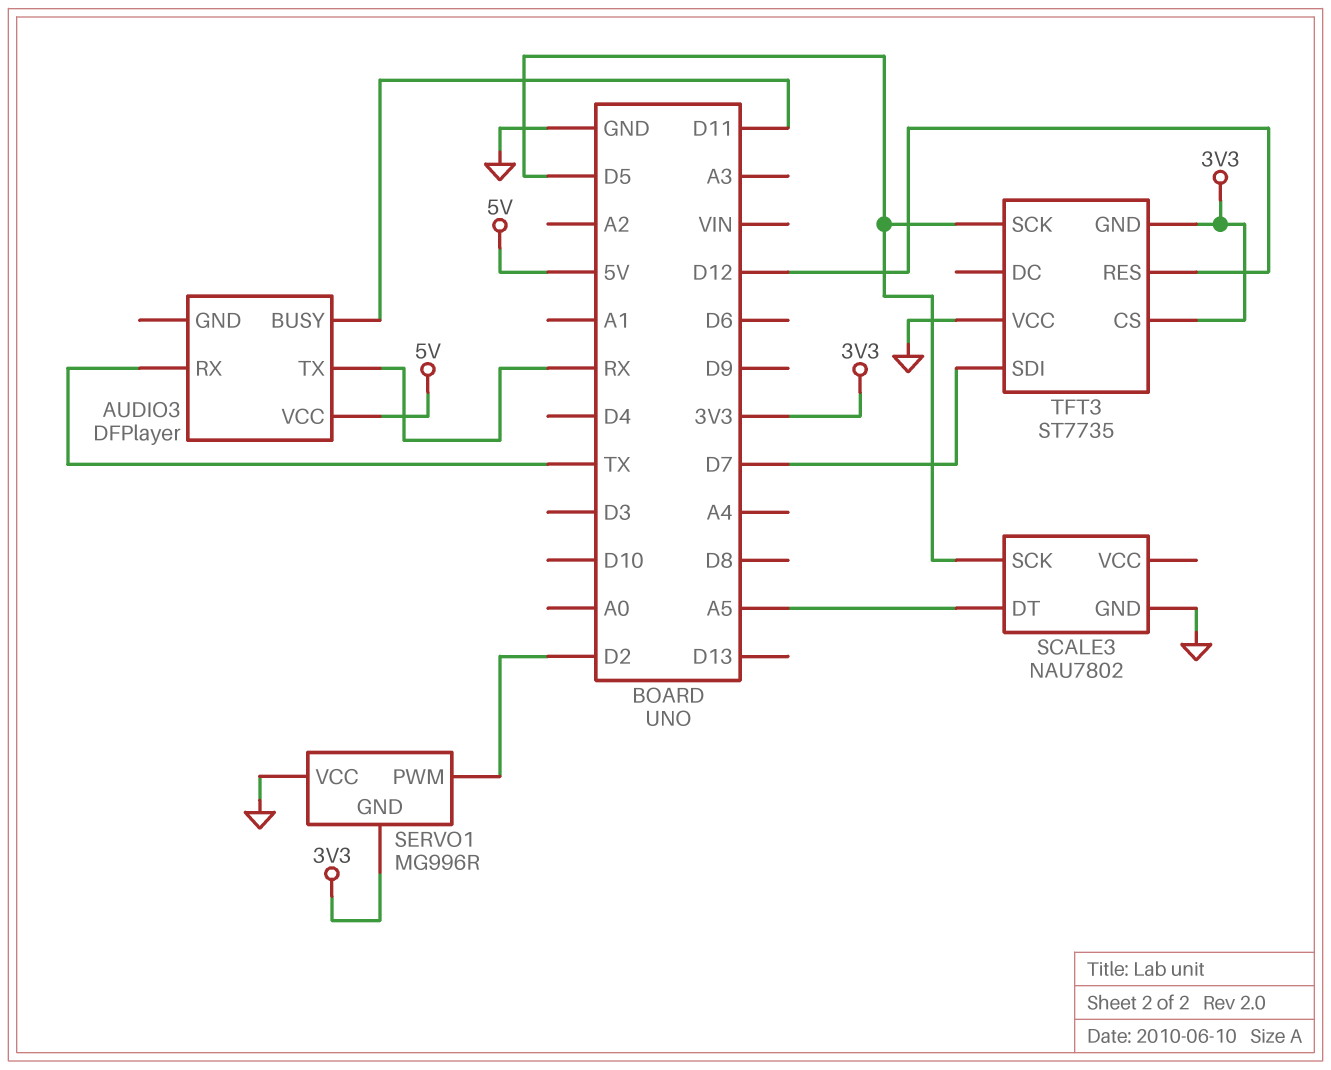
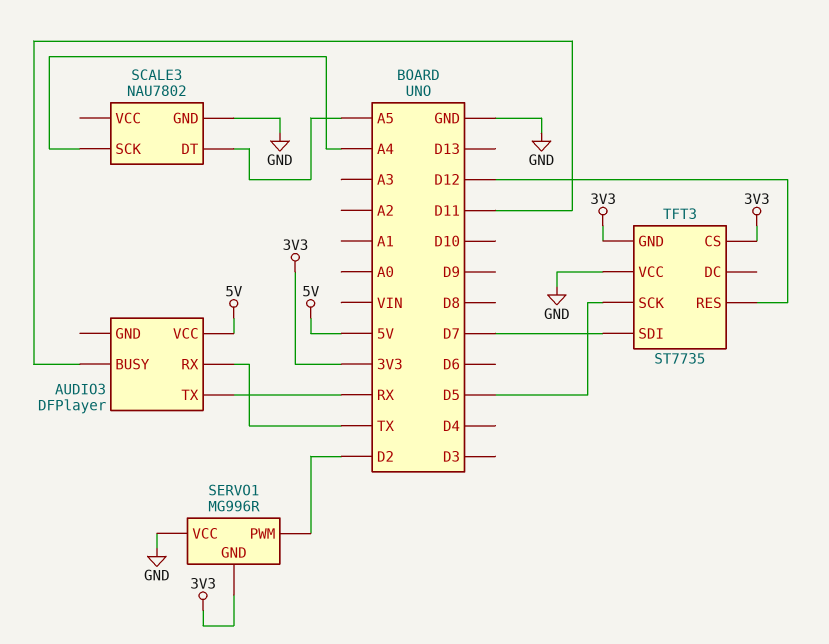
SCALE3 pin SCK: D5 -> A4

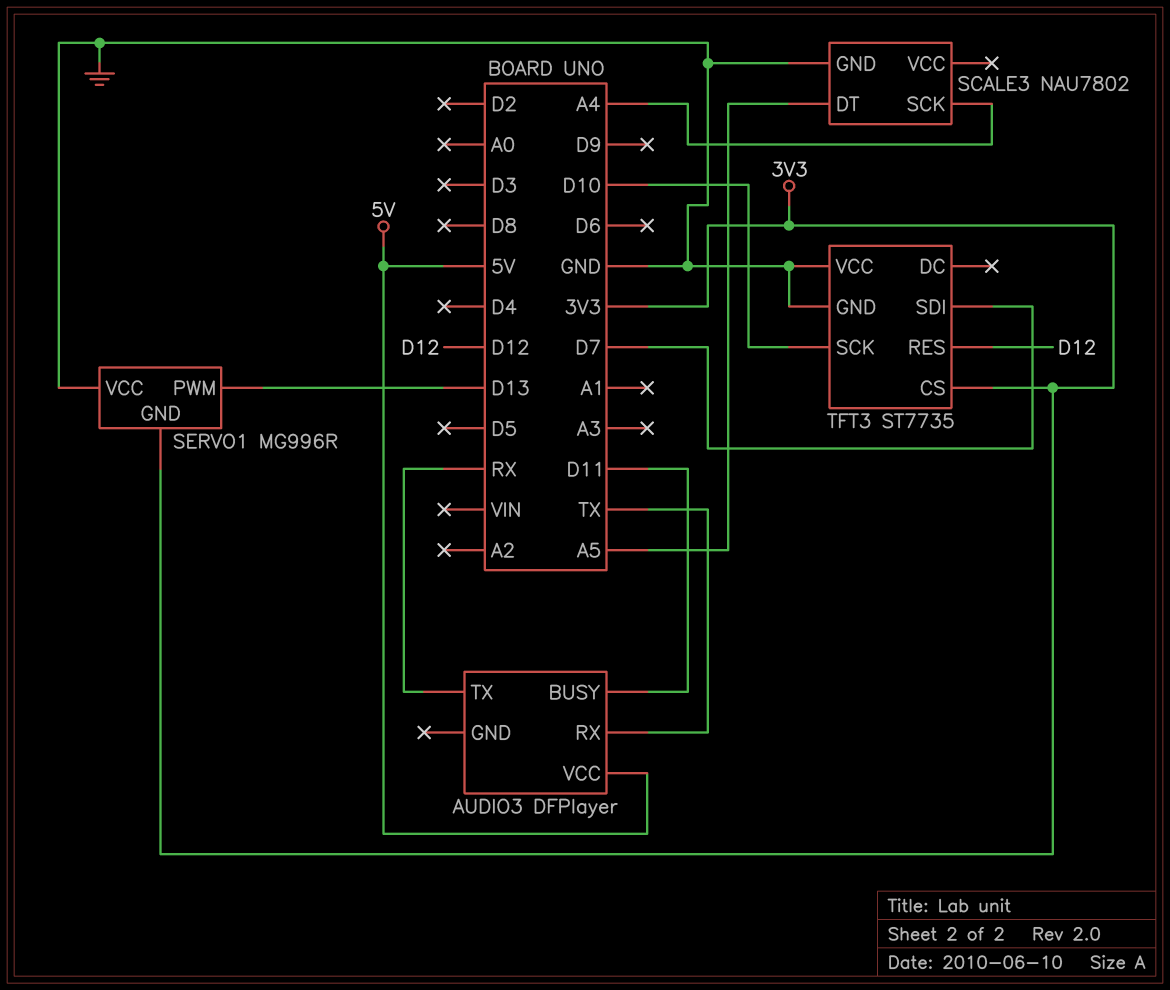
SERVO1 pin PWM: D2 -> D13
TFT3 pin GND: 3V3 -> GND
TFT3 pin SCK: D5 -> D10

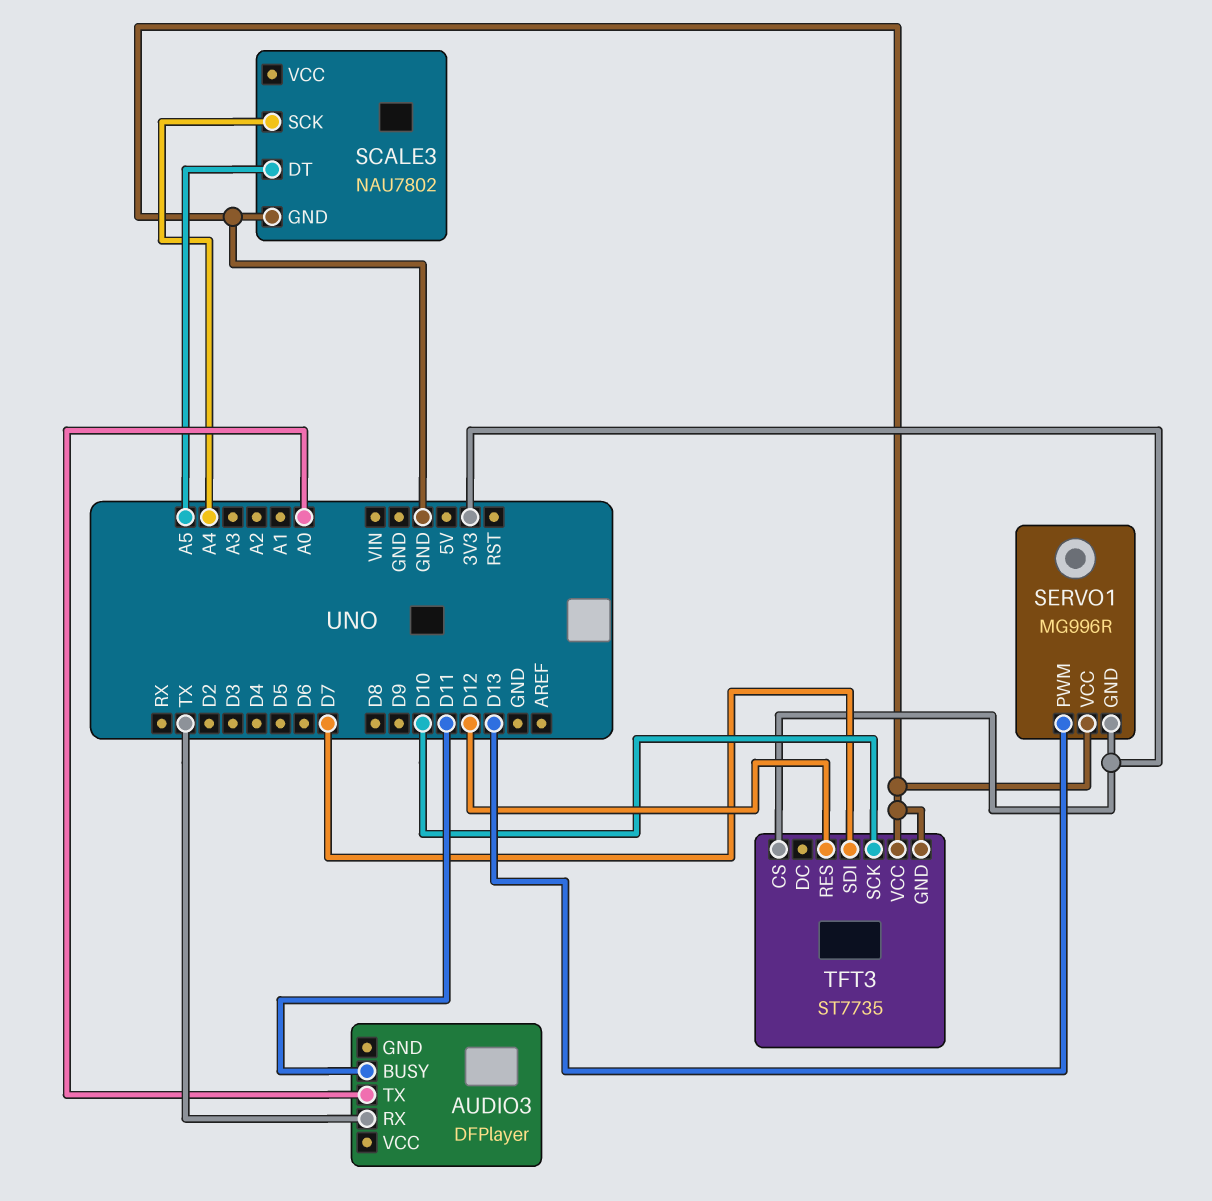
AUDIO3 pin TX: RX -> A0
AUDIO3 pin VCC: 5V -> none

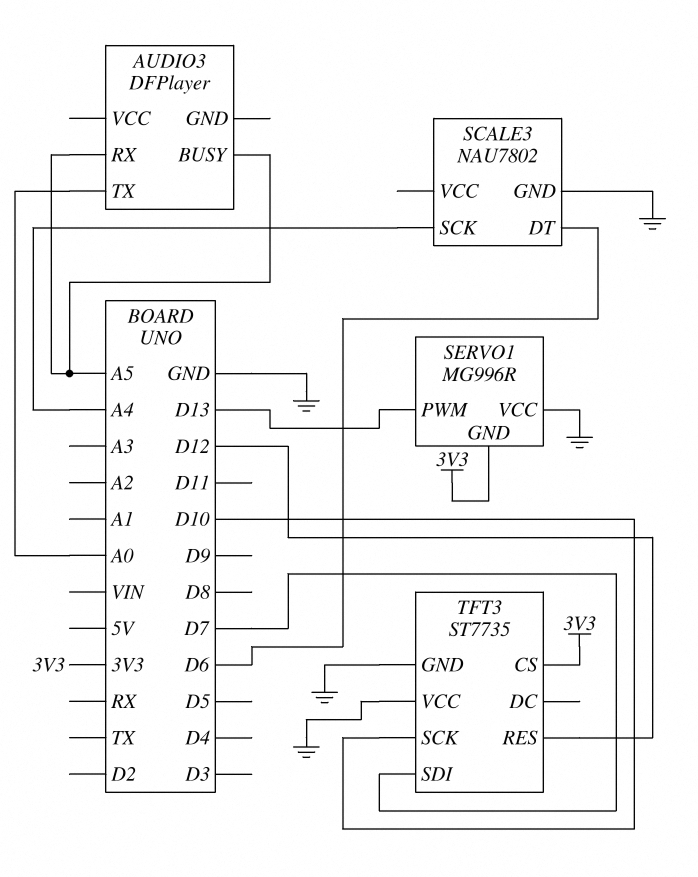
AUDIO3 pin BUSY: D11 -> A5
AUDIO3 pin RX: TX -> A5
SCALE3 pin DT: A5 -> D6

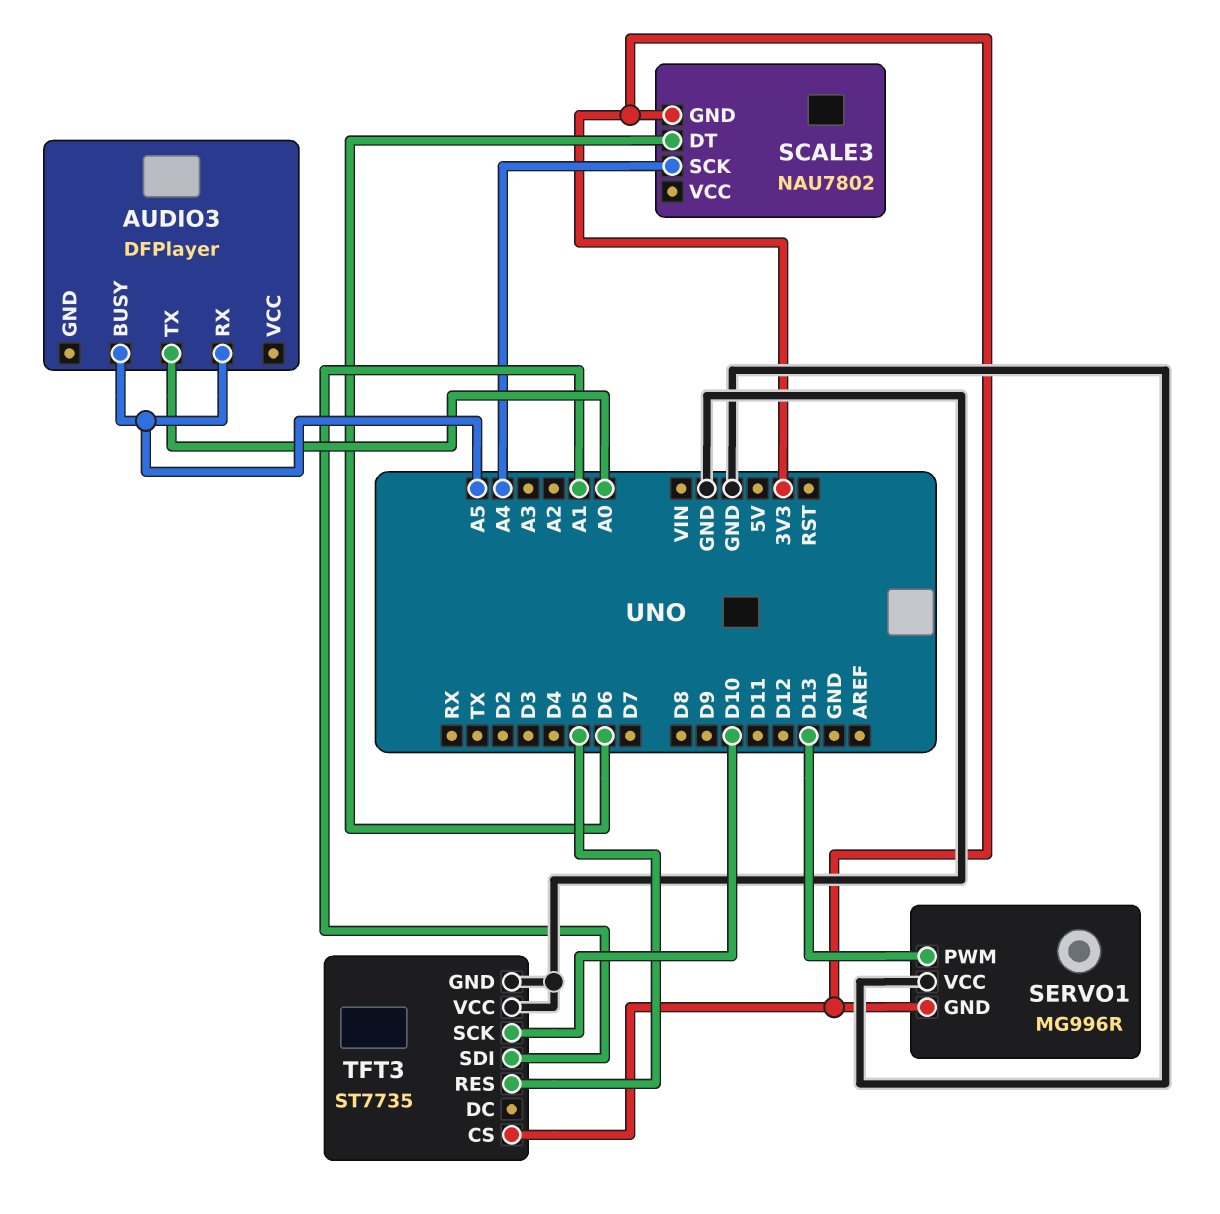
SCALE3 pin GND: GND -> 3V3
TFT3 pin RES: D12 -> D5
TFT3 pin SDI: D7 -> A1

